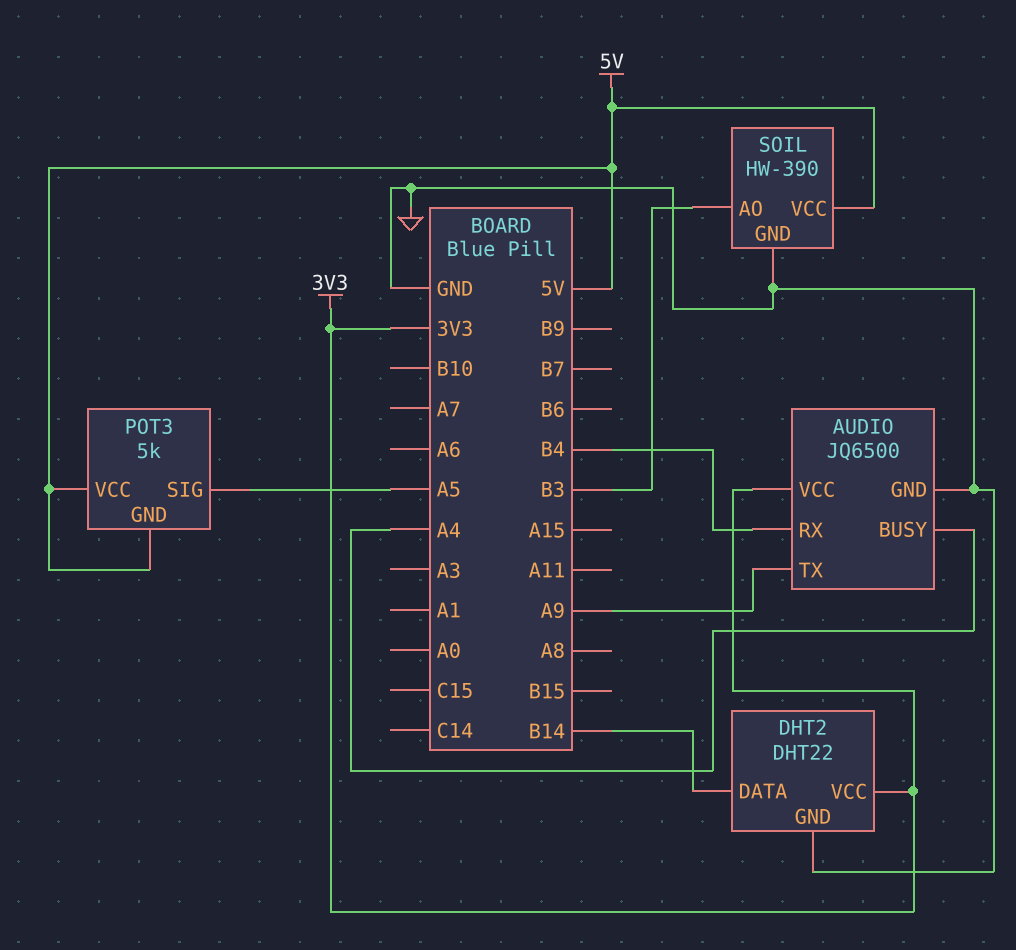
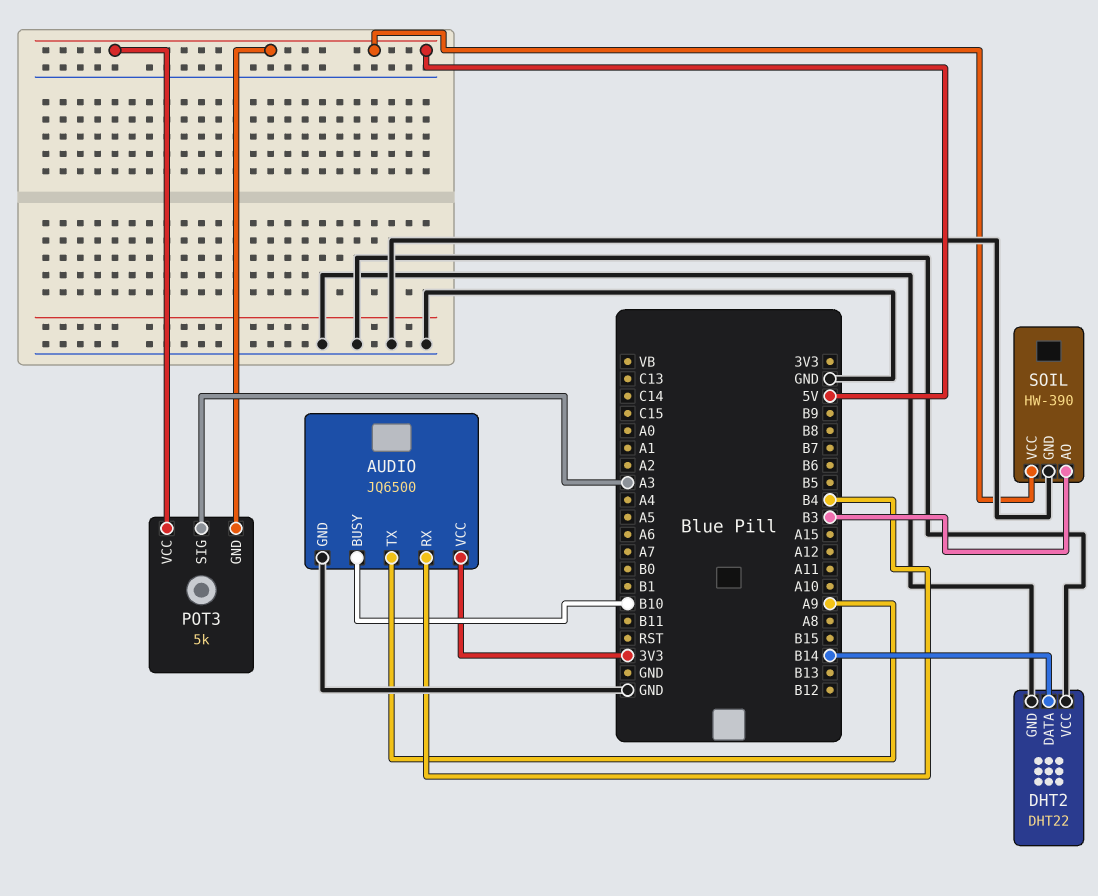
AUDIO pin BUSY: A4 -> B10
DHT2 pin VCC: 3V3 -> GND
POT3 pin SIG: A5 -> A3

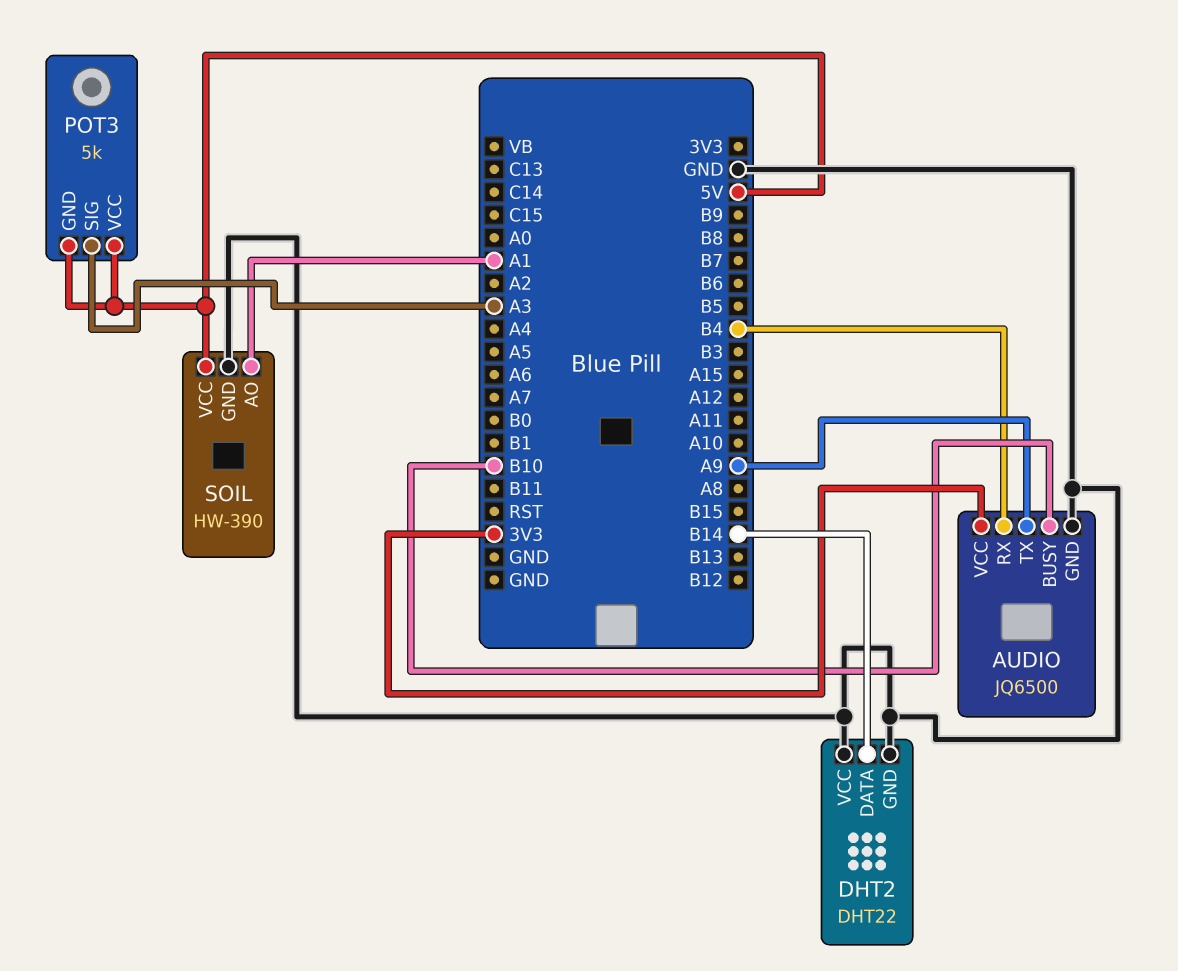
SOIL pin AO: B3 -> A1

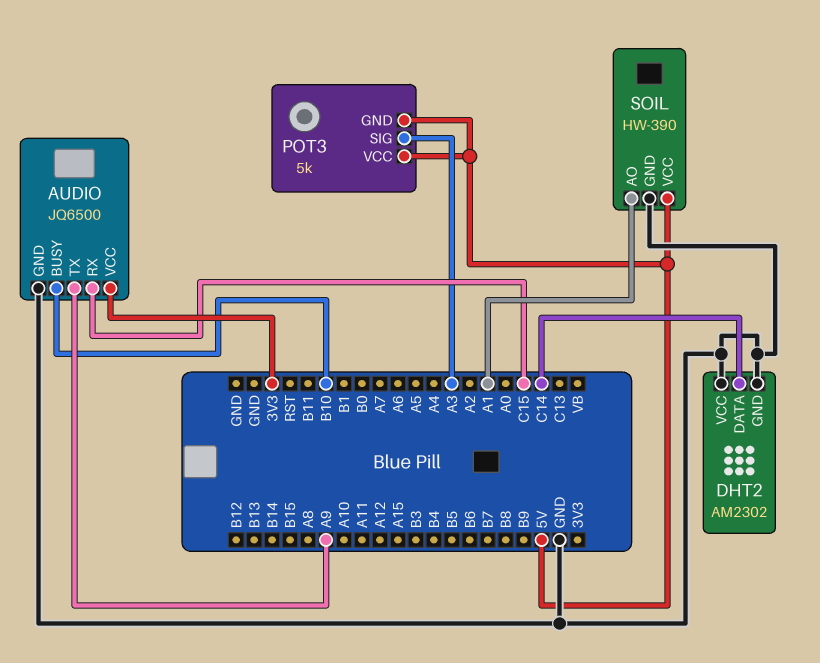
AUDIO pin RX: B4 -> C15
DHT2: DHT22 -> AM2302
DHT2 pin DATA: B14 -> C14

